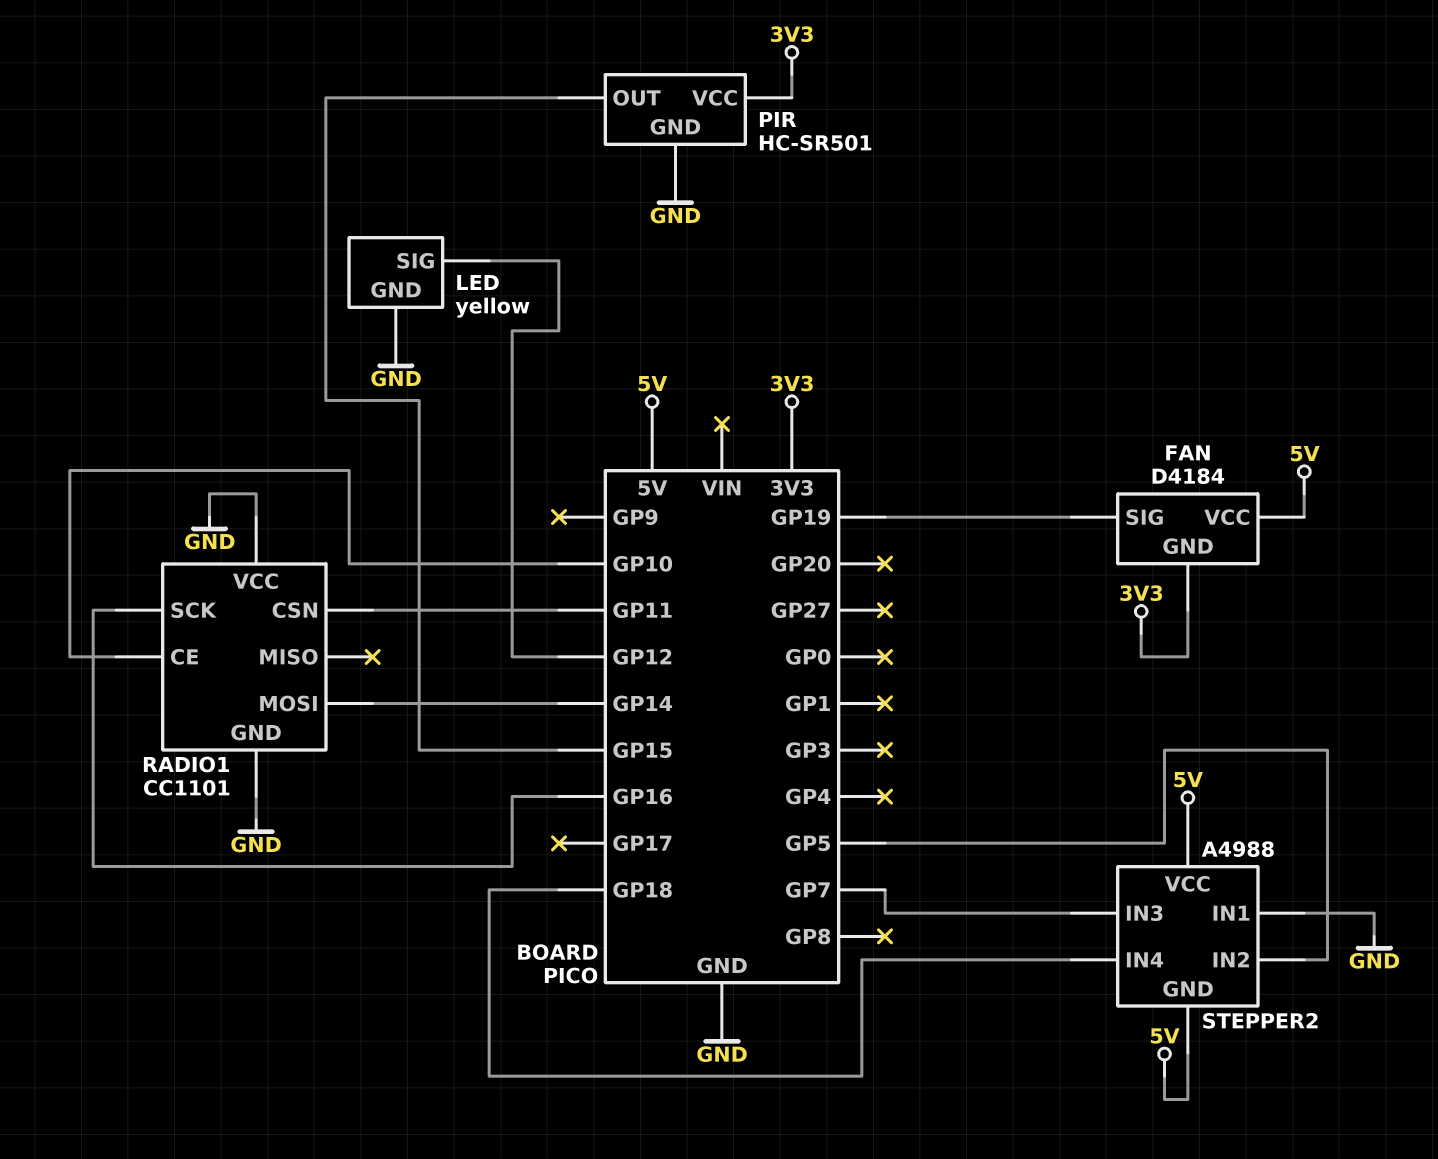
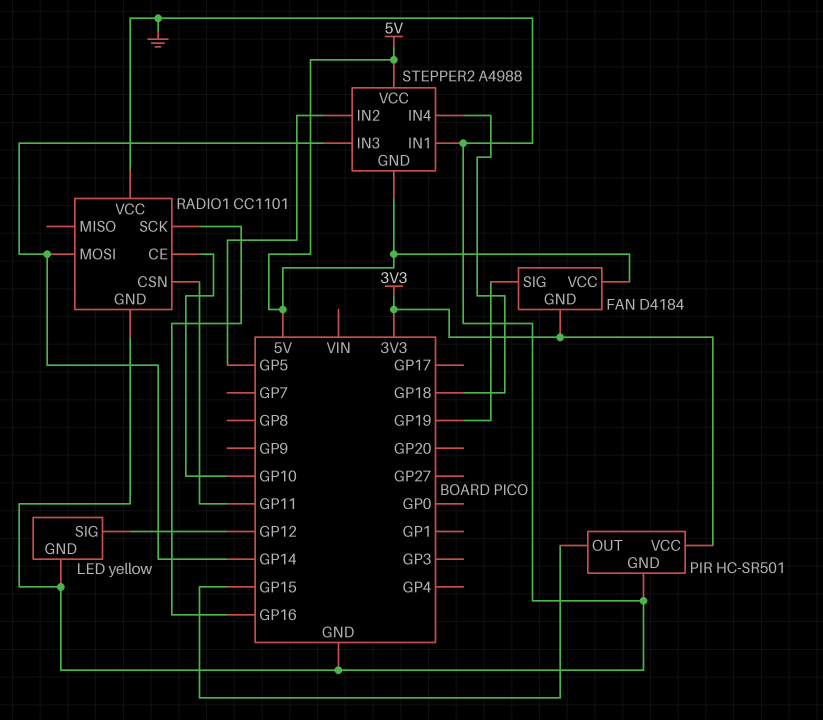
STEPPER2 pin IN3: GP7 -> GP14

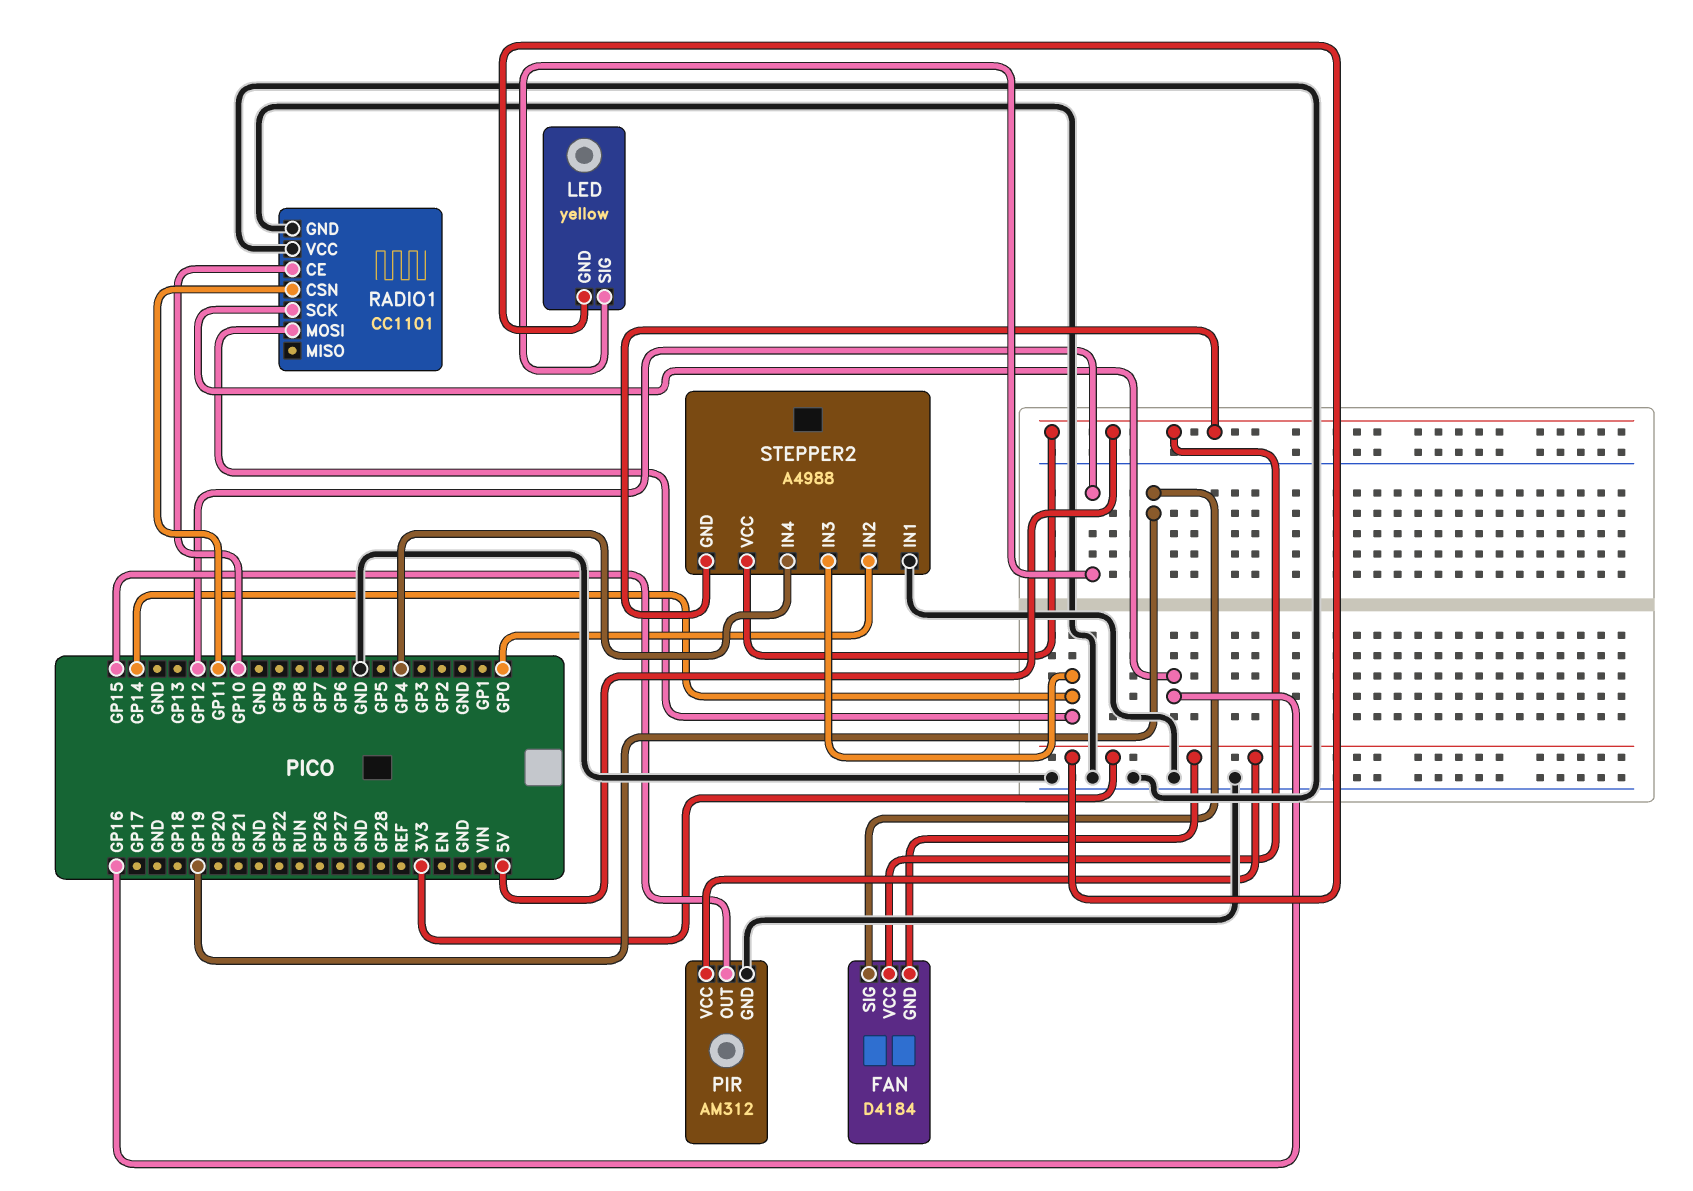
LED pin GND: GND -> 3V3
PIR: HC-SR501 -> AM312
STEPPER2 pin IN2: GP5 -> GP0
STEPPER2 pin IN4: GP18 -> GP4

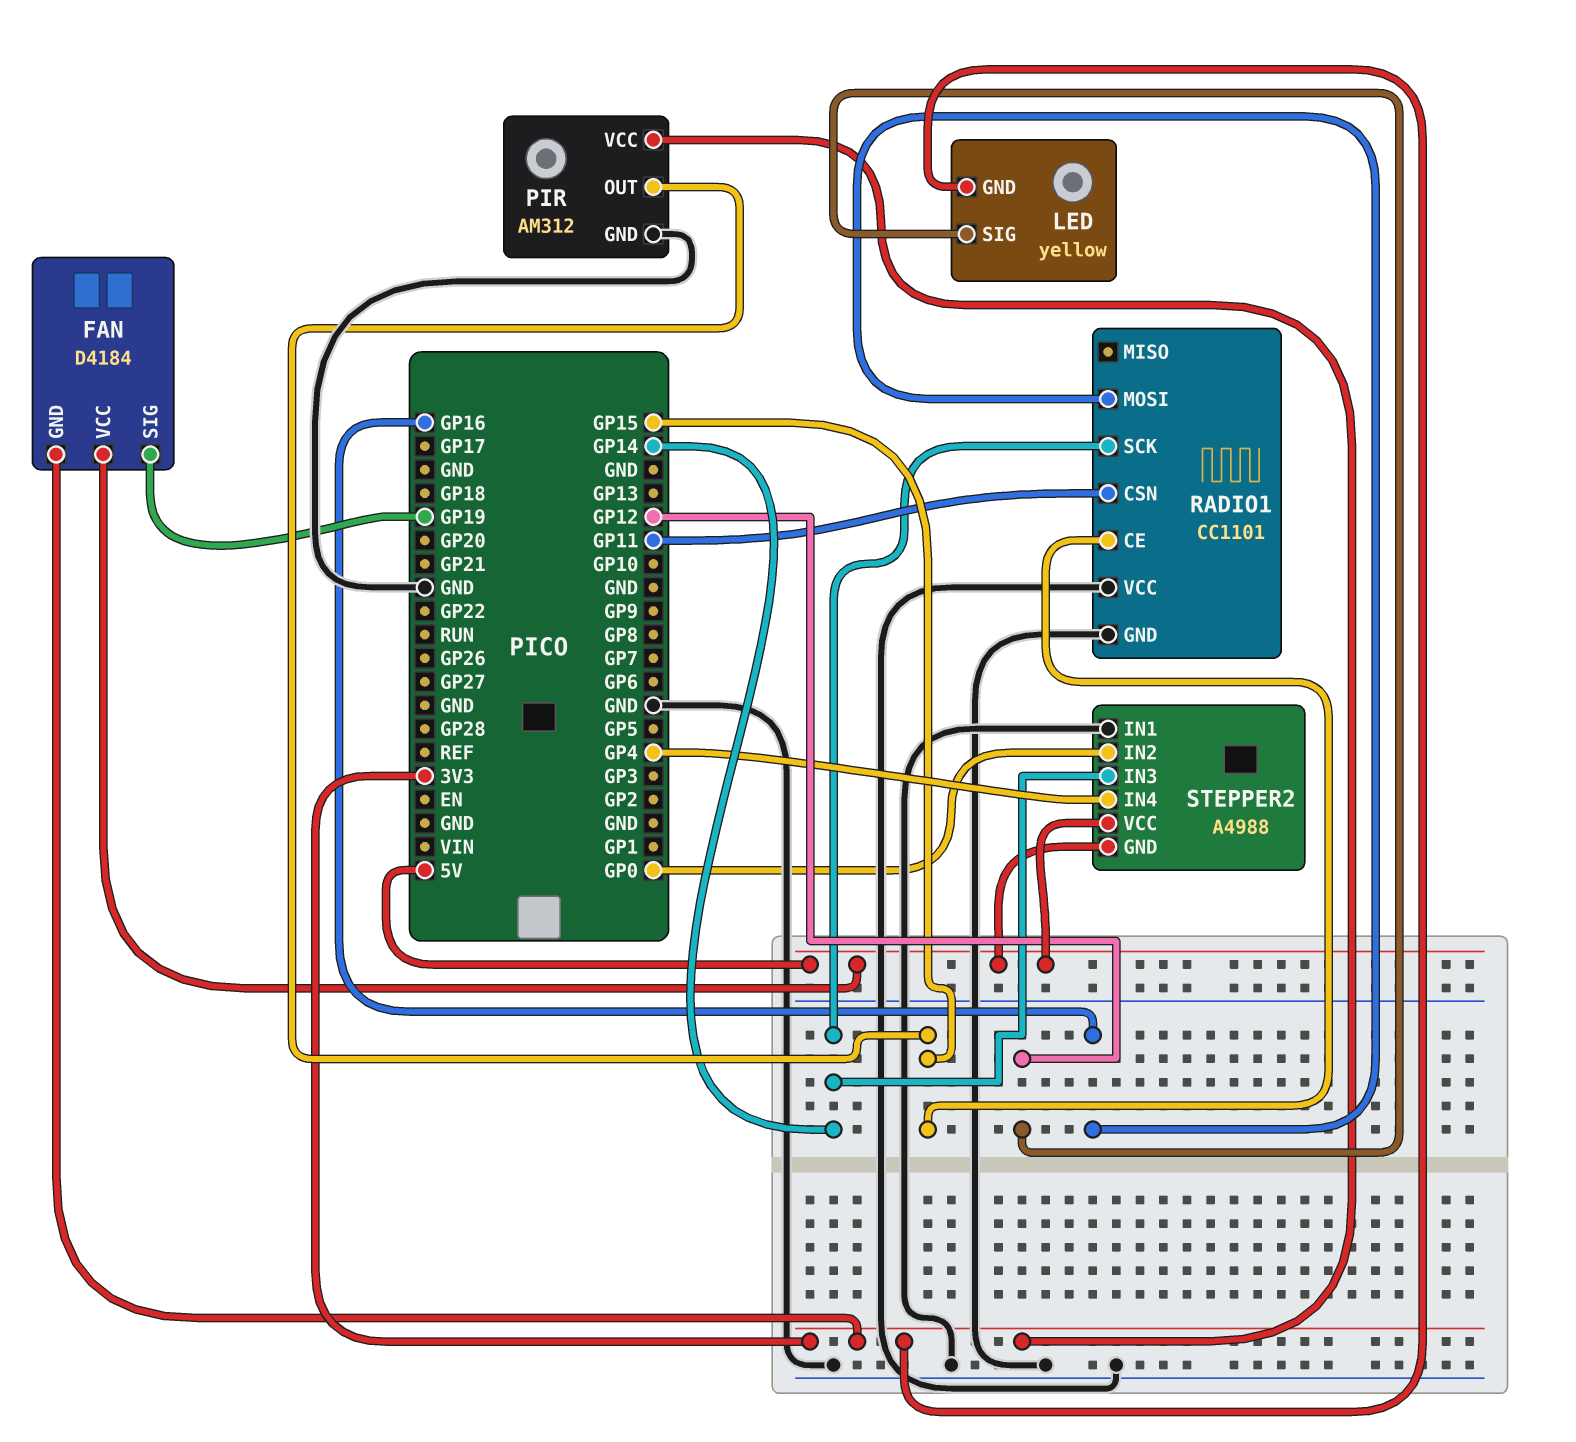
RADIO1 pin CE: GP10 -> GP15
RADIO1 pin MOSI: GP14 -> GP16
RADIO1 pin SCK: GP16 -> GP14

